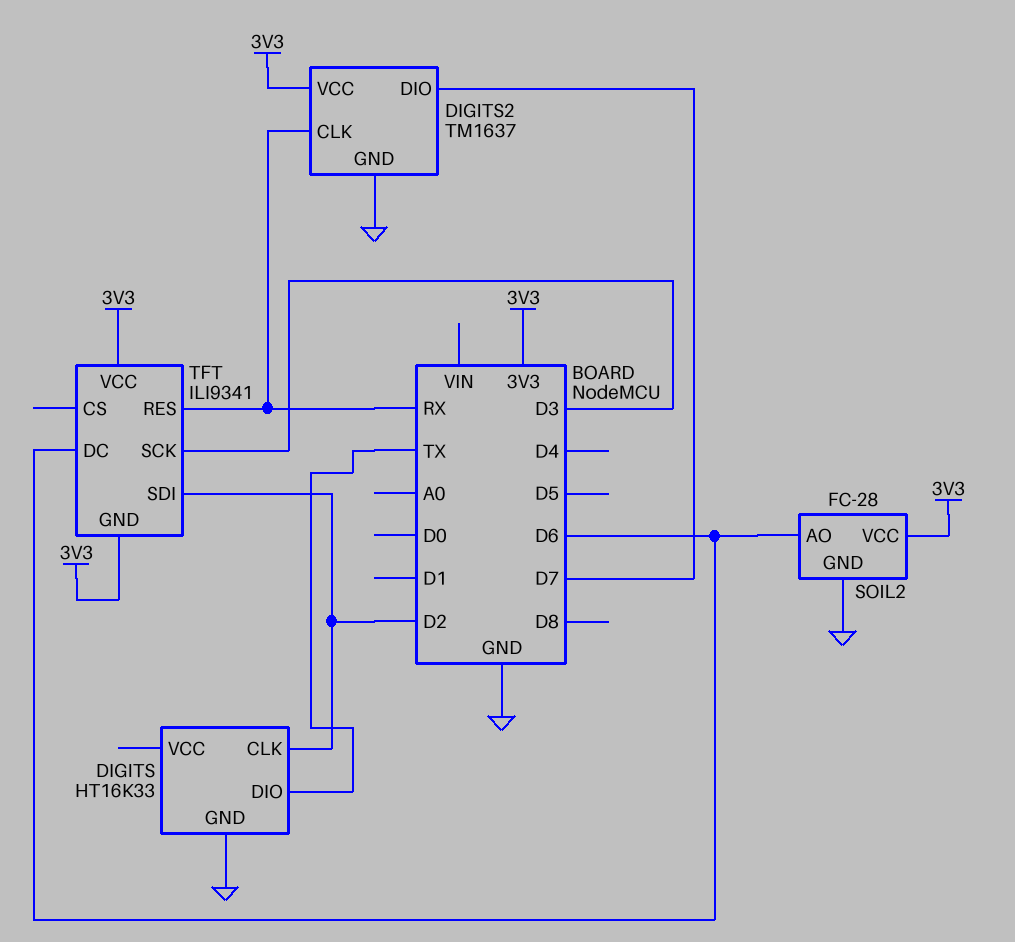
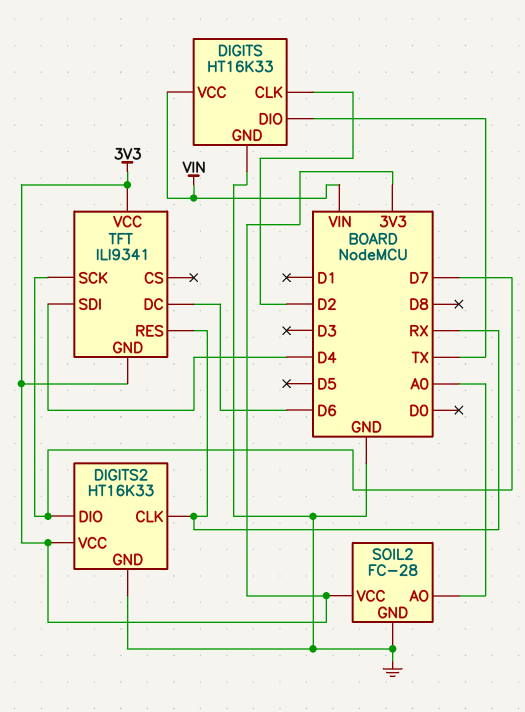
DIGITS pin VCC: none -> VIN
DIGITS2: TM1637 -> HT16K33
SOIL2 pin AO: D6 -> A0
TFT pin SCK: D3 -> D7
TFT pin SDI: D2 -> D4

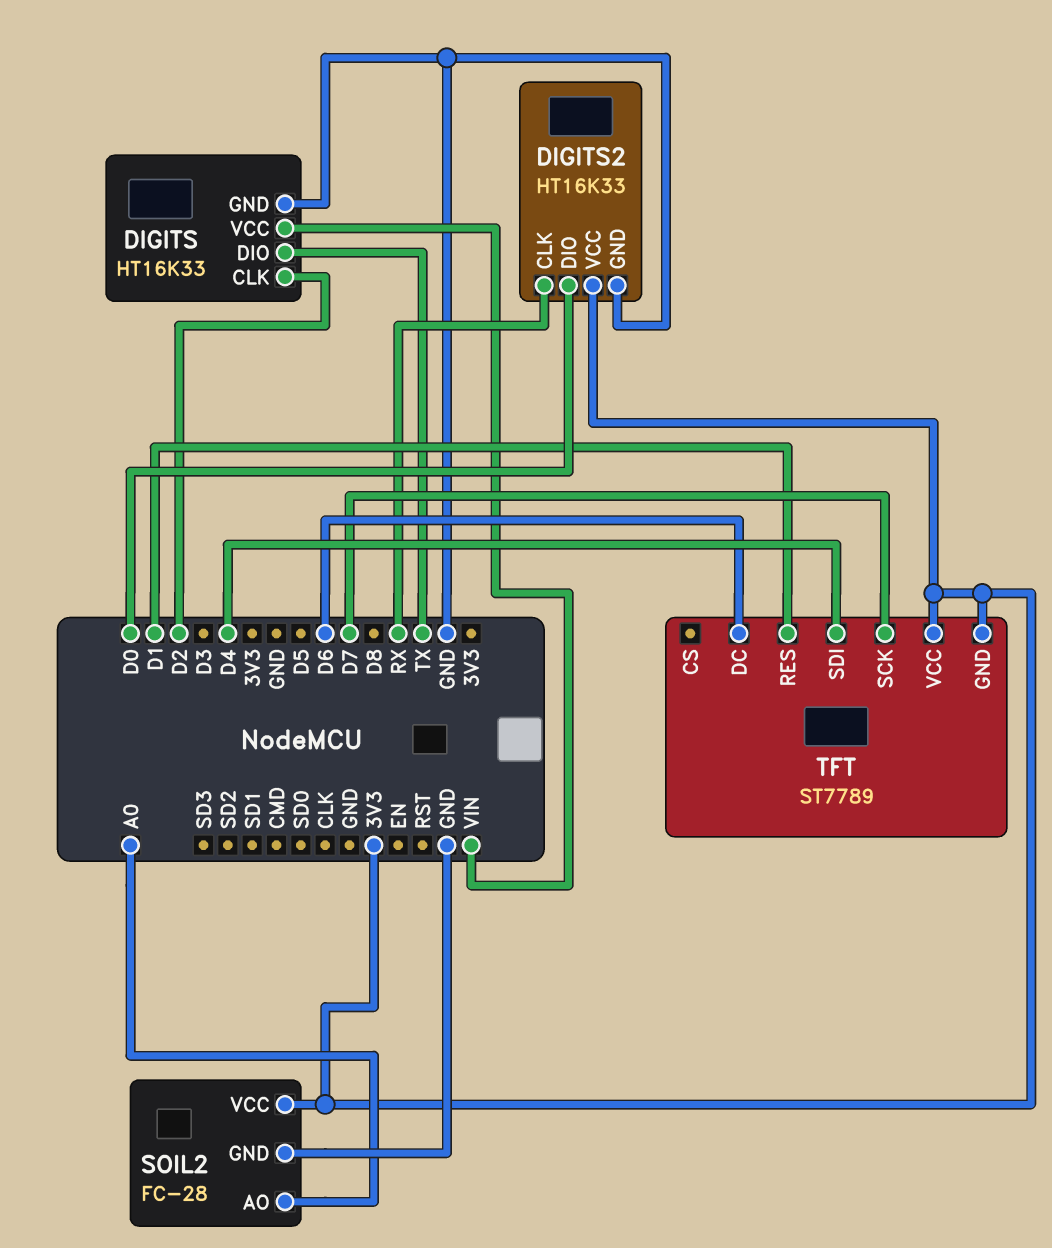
DIGITS2 pin DIO: D7 -> D0
TFT: ILI9341 -> ST7789
TFT pin RES: RX -> D1

